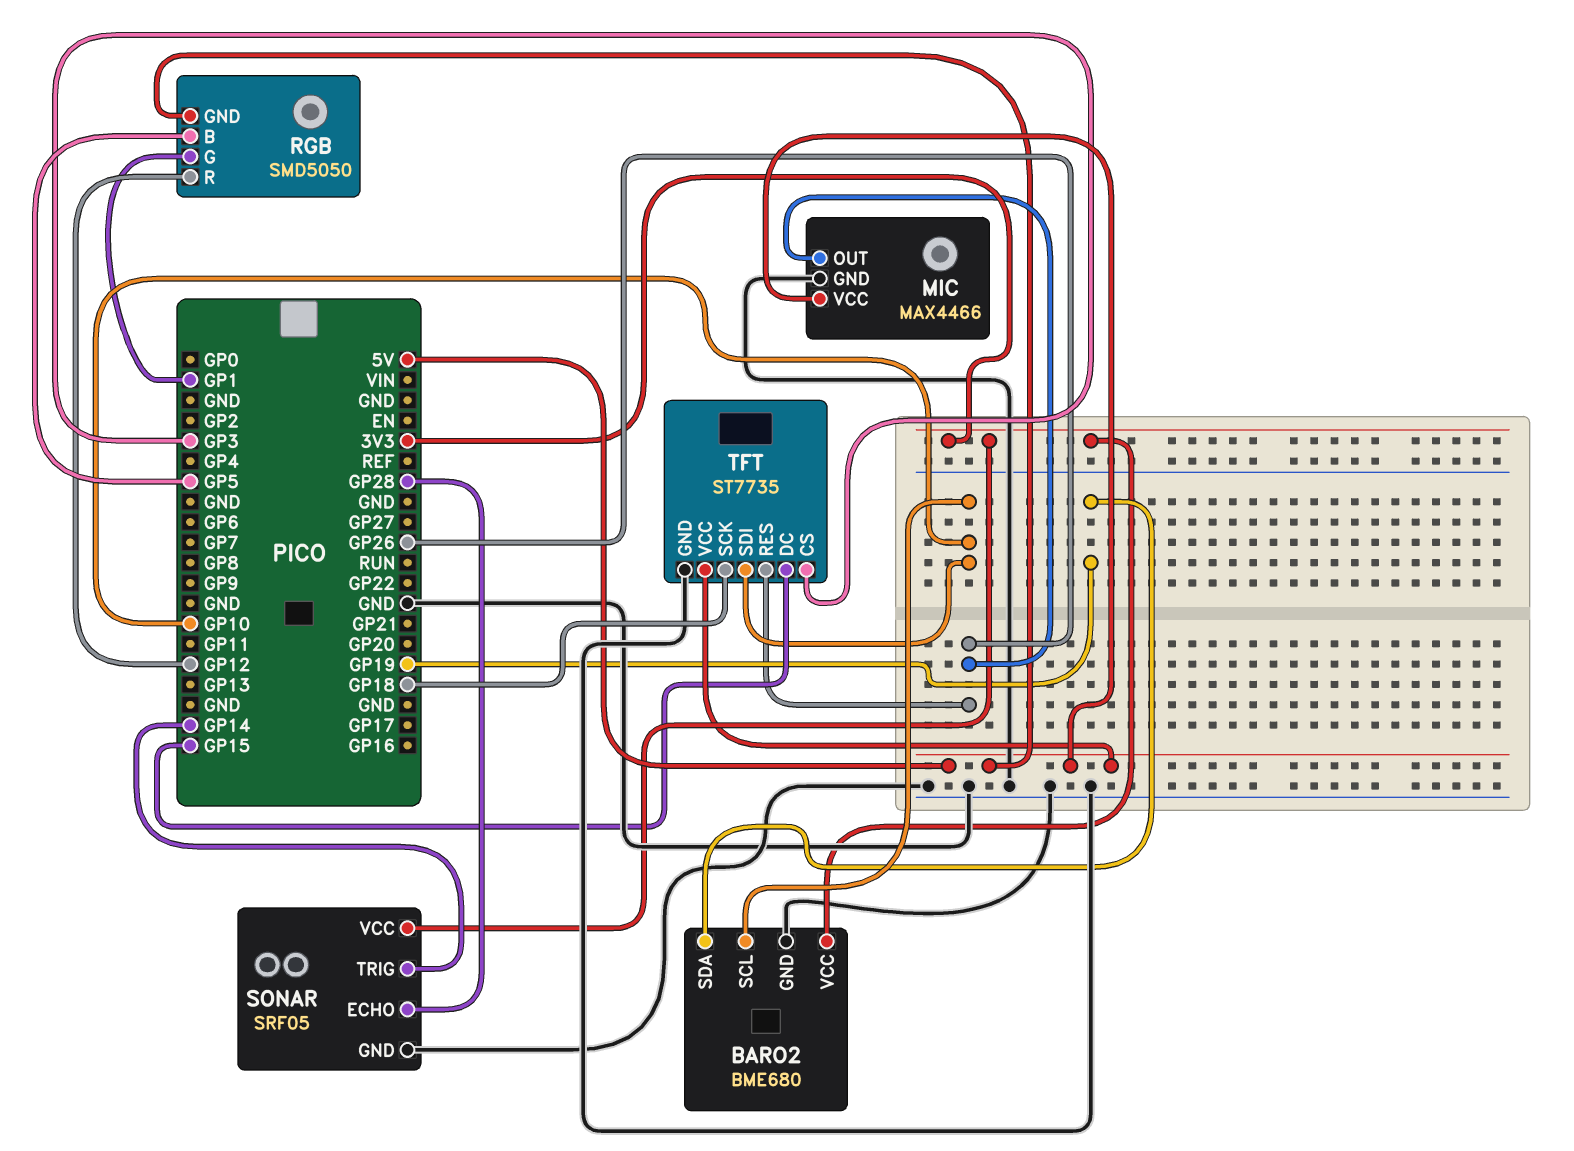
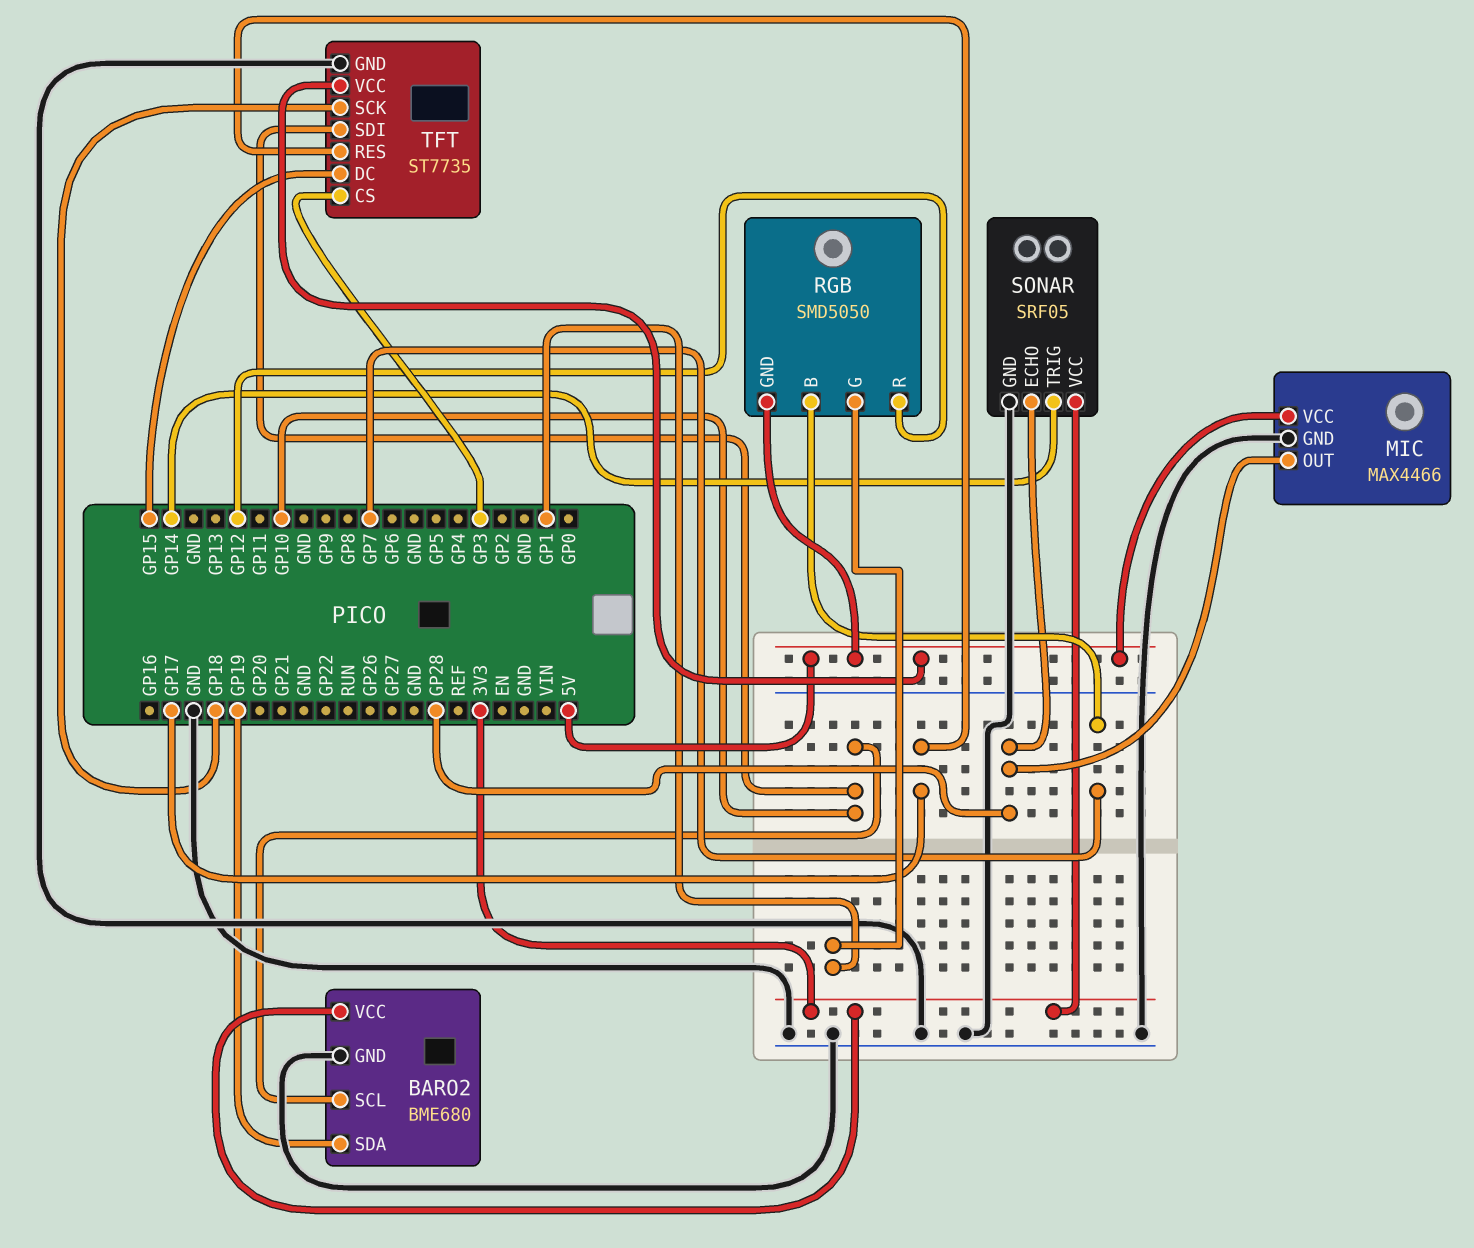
MIC pin OUT: GP26 -> GP28
RGB pin B: GP5 -> GP7
TFT pin RES: GP26 -> GP17

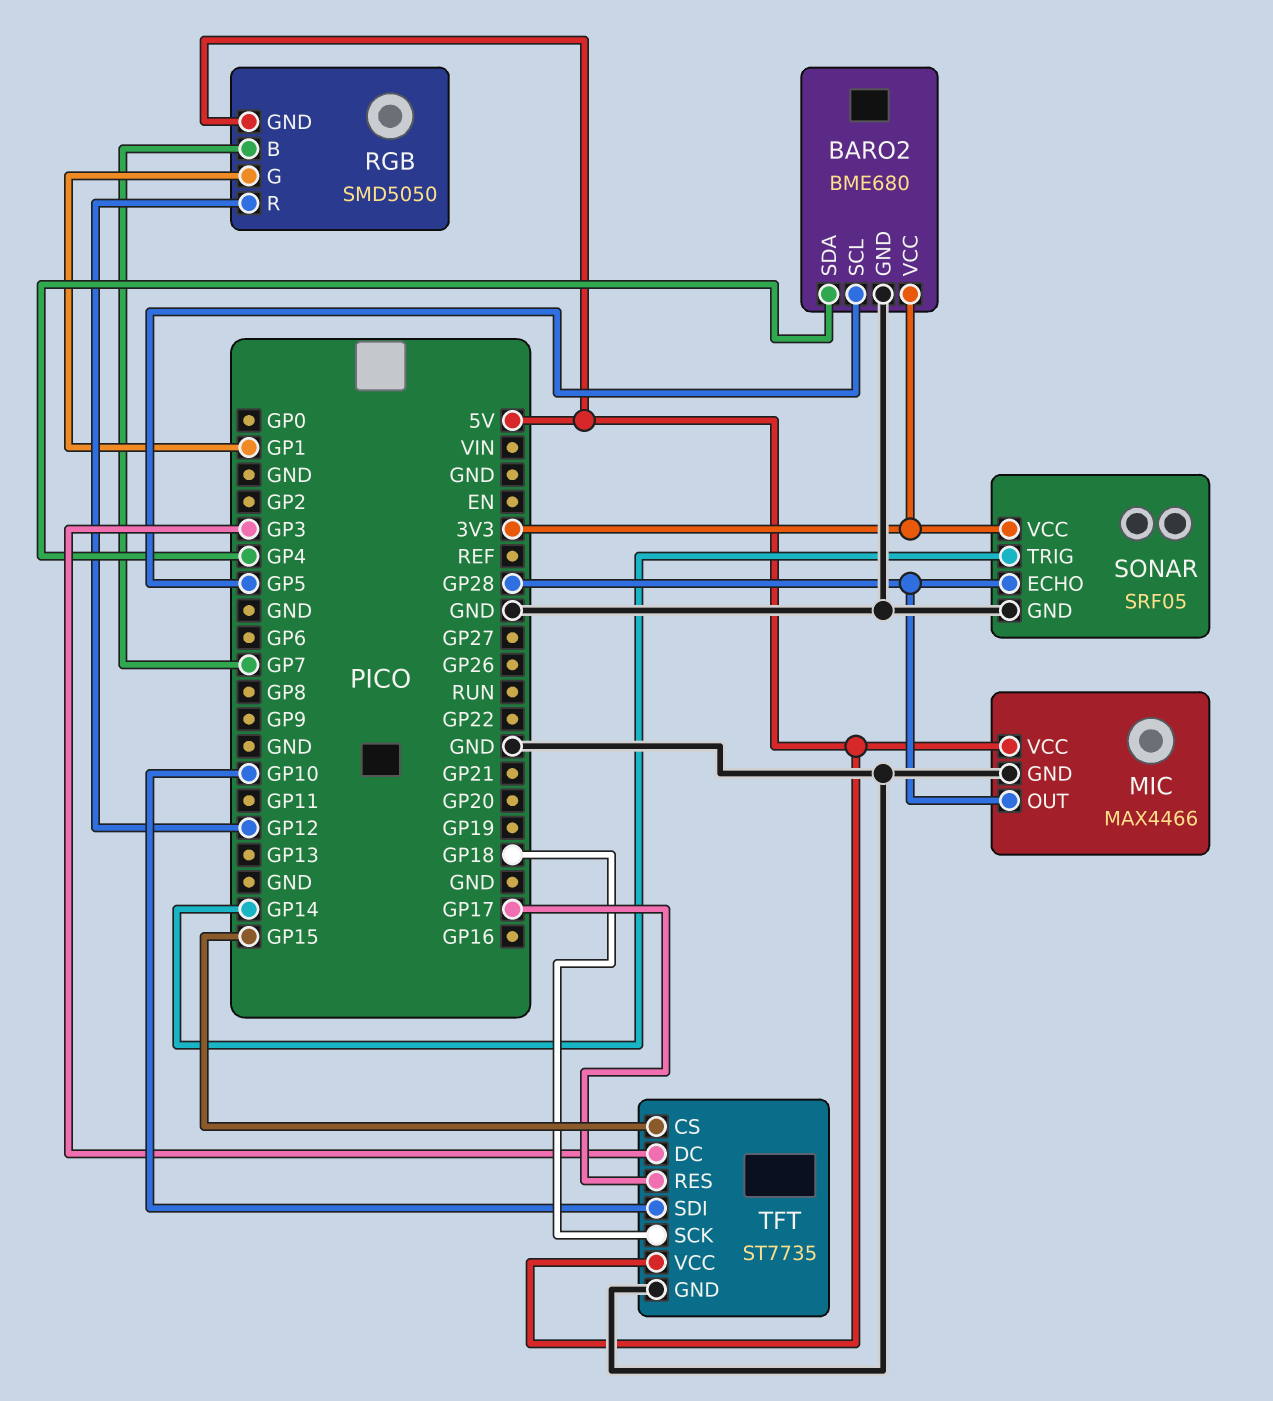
BARO2 pin SCL: GP10 -> GP5
BARO2 pin SDA: GP19 -> GP4
TFT pin CS: GP3 -> GP15
TFT pin DC: GP15 -> GP3

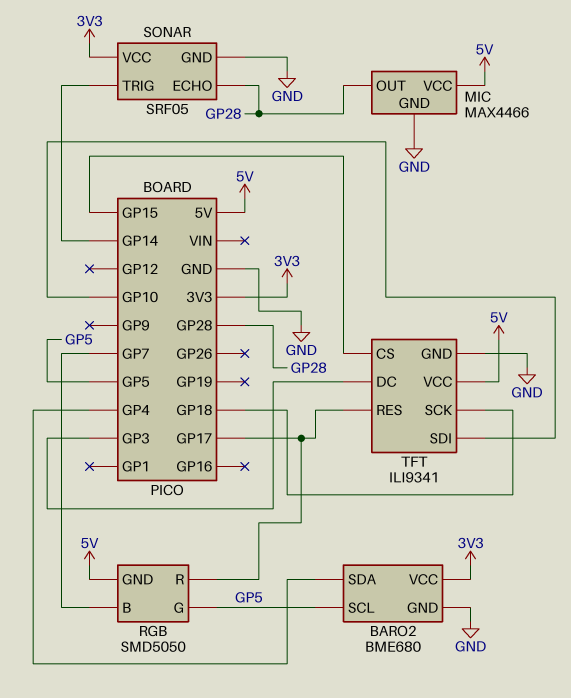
RGB pin G: GP1 -> GP5
RGB pin R: GP12 -> GP17
TFT: ST7735 -> ILI9341

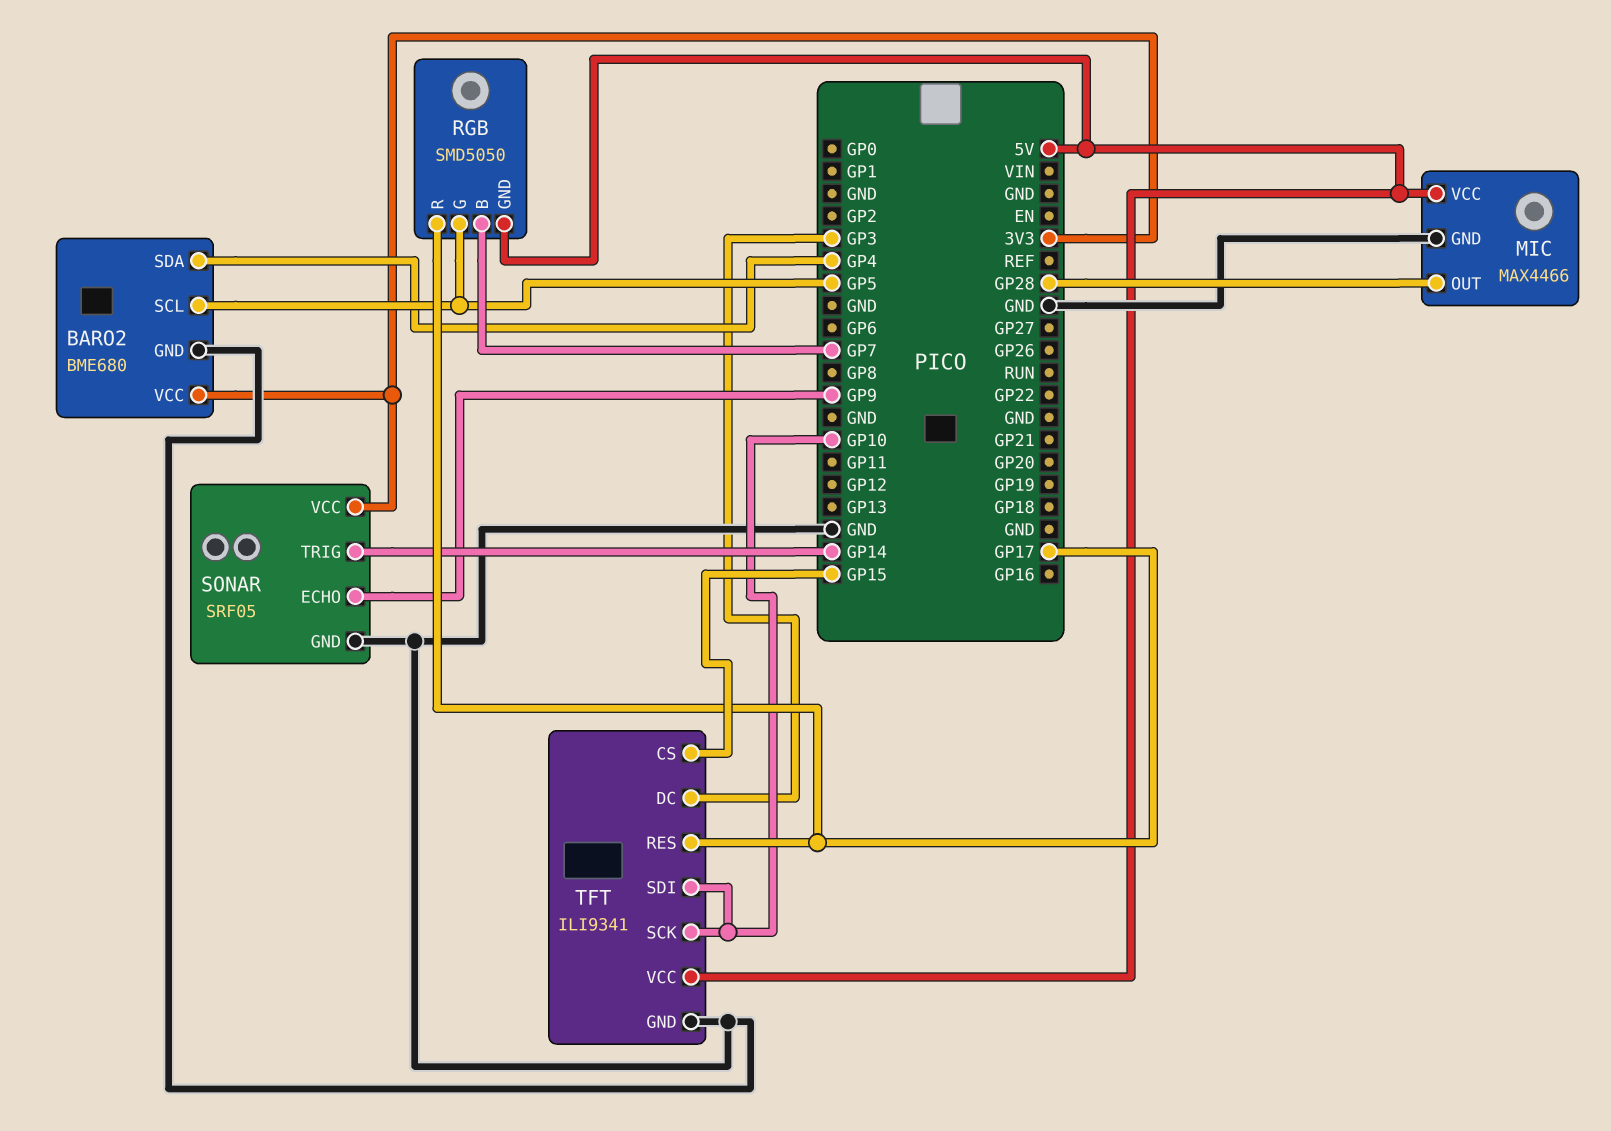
SONAR pin ECHO: GP28 -> GP9
TFT pin SCK: GP18 -> GP10

